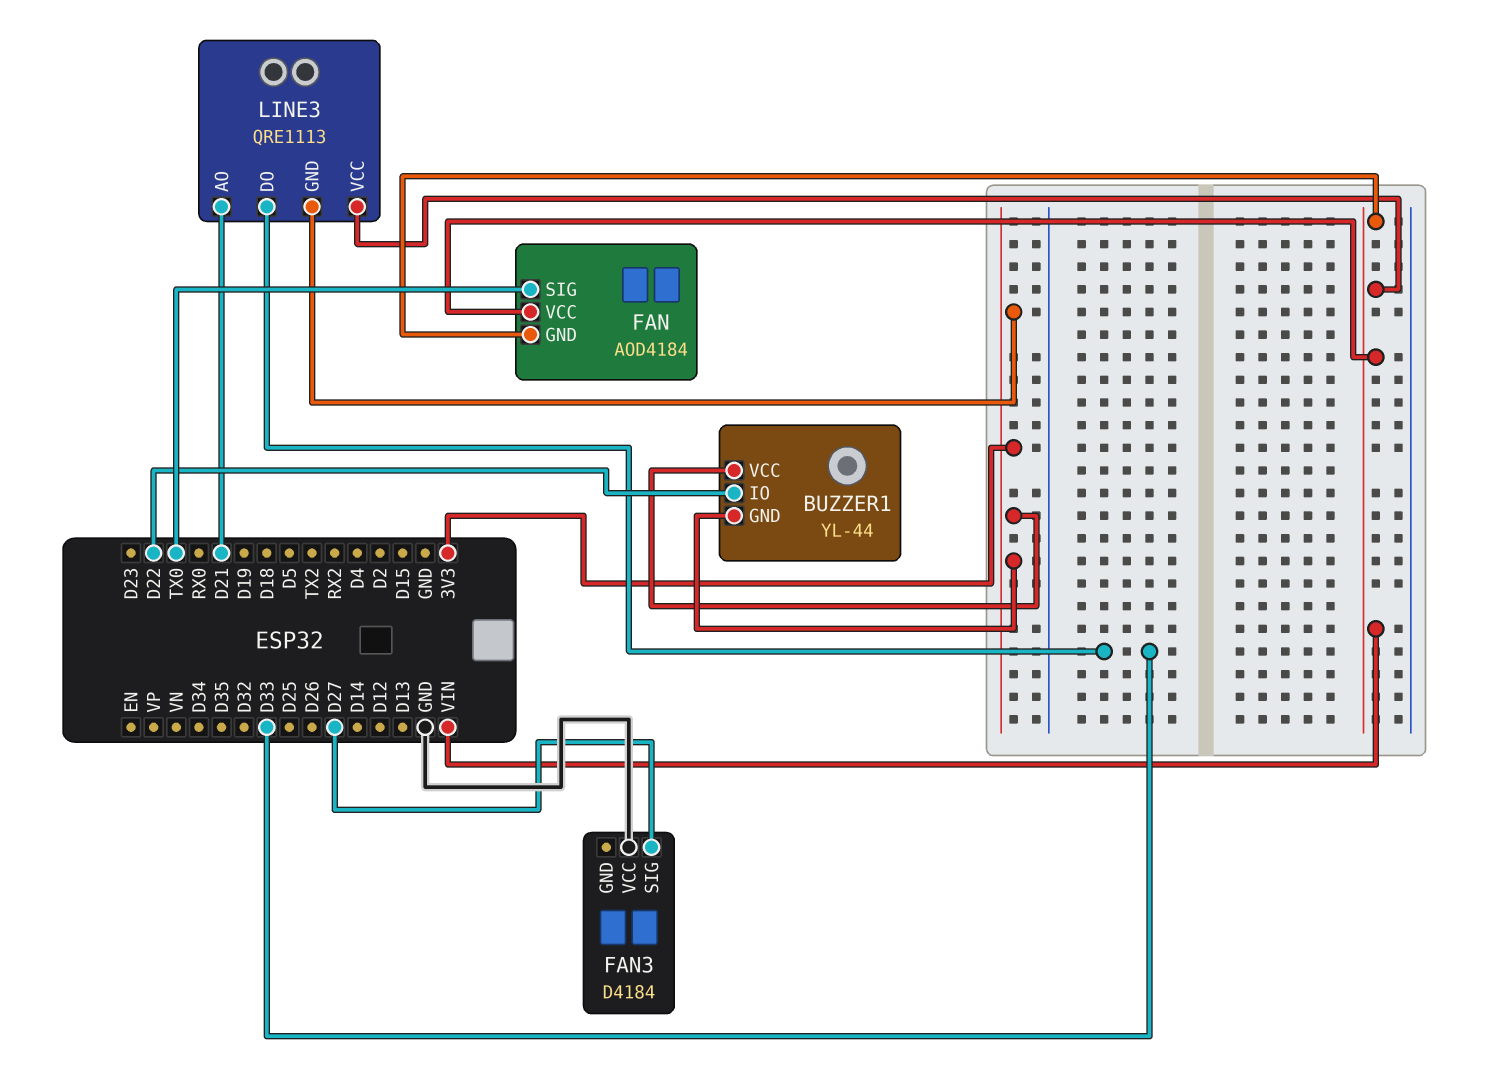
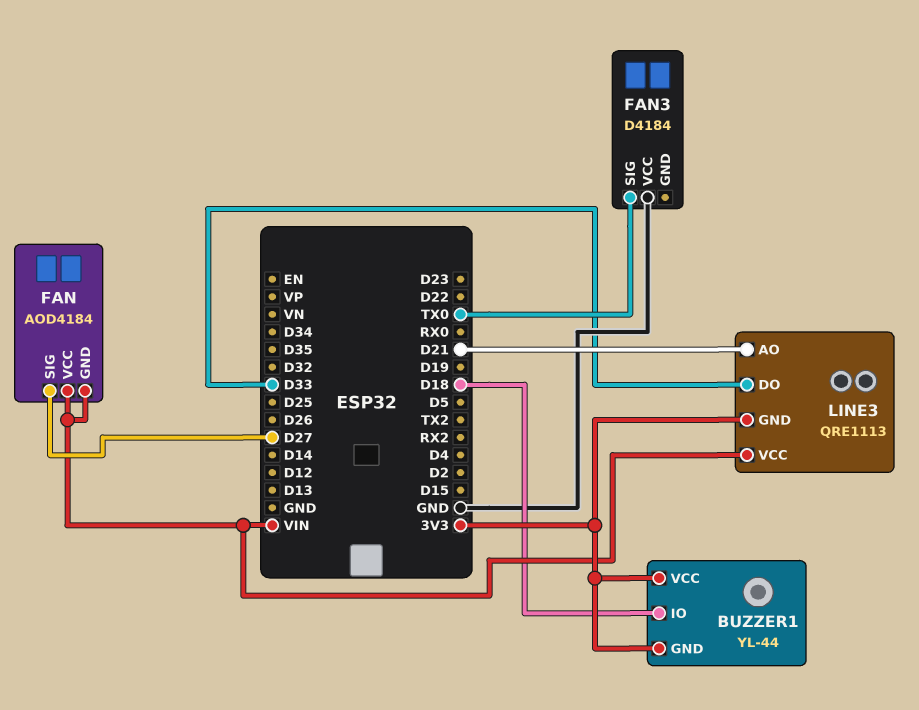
BUZZER1 pin IO: D22 -> D18
FAN pin SIG: TX0 -> D27
FAN3 pin SIG: D27 -> TX0

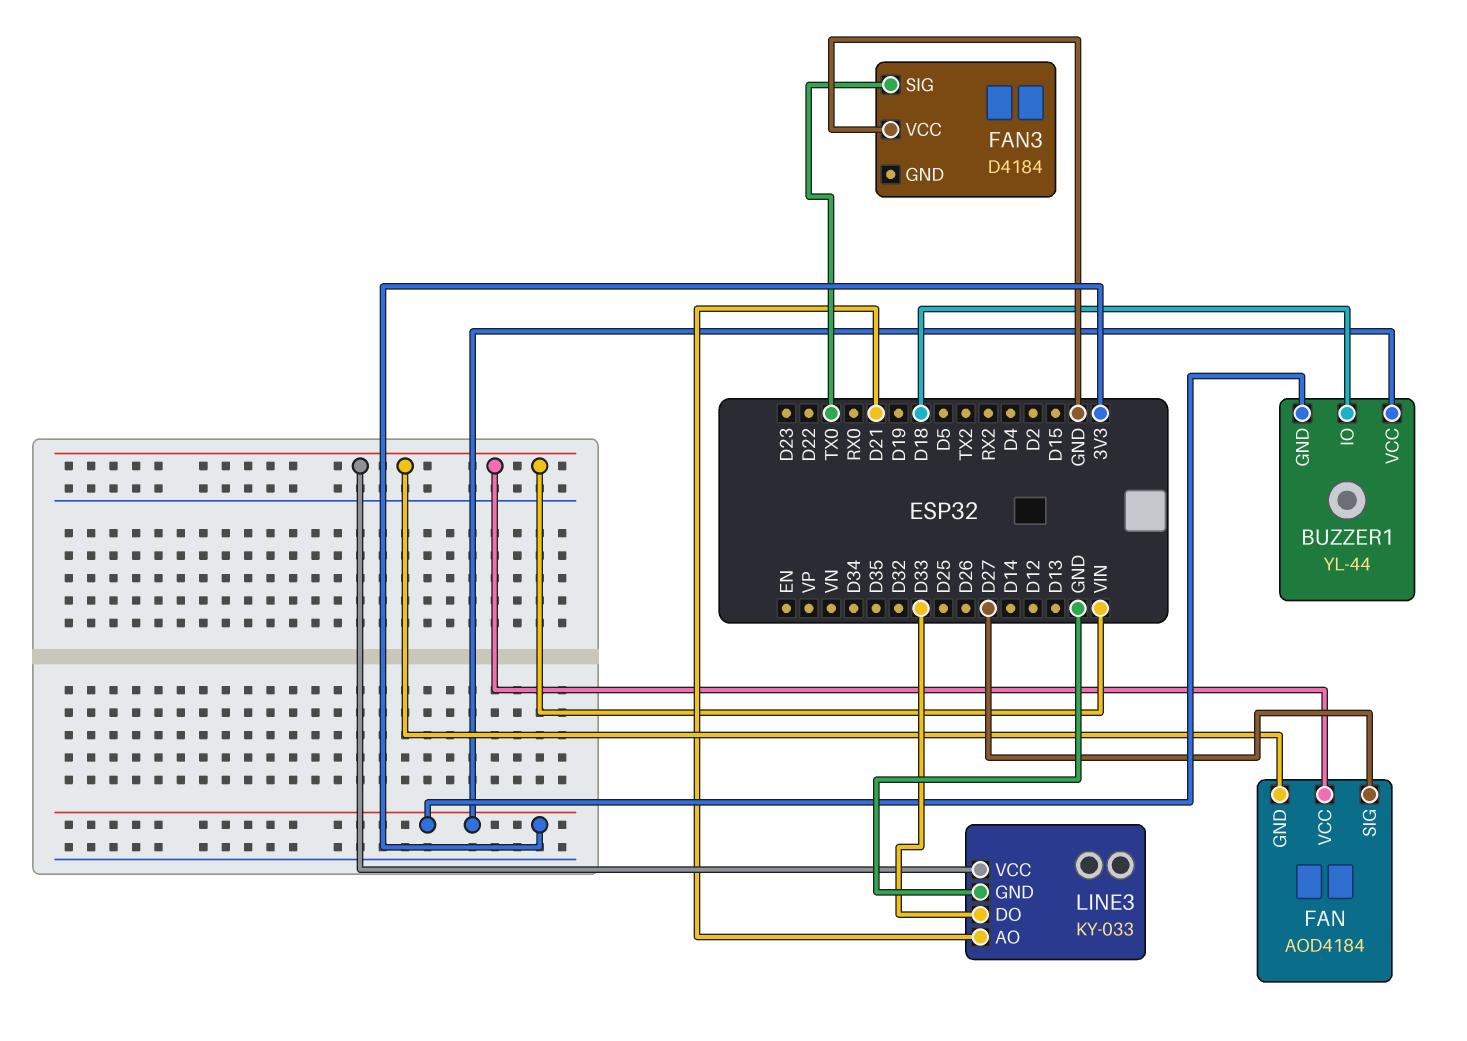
LINE3: QRE1113 -> KY-033
LINE3 pin GND: 3V3 -> GND

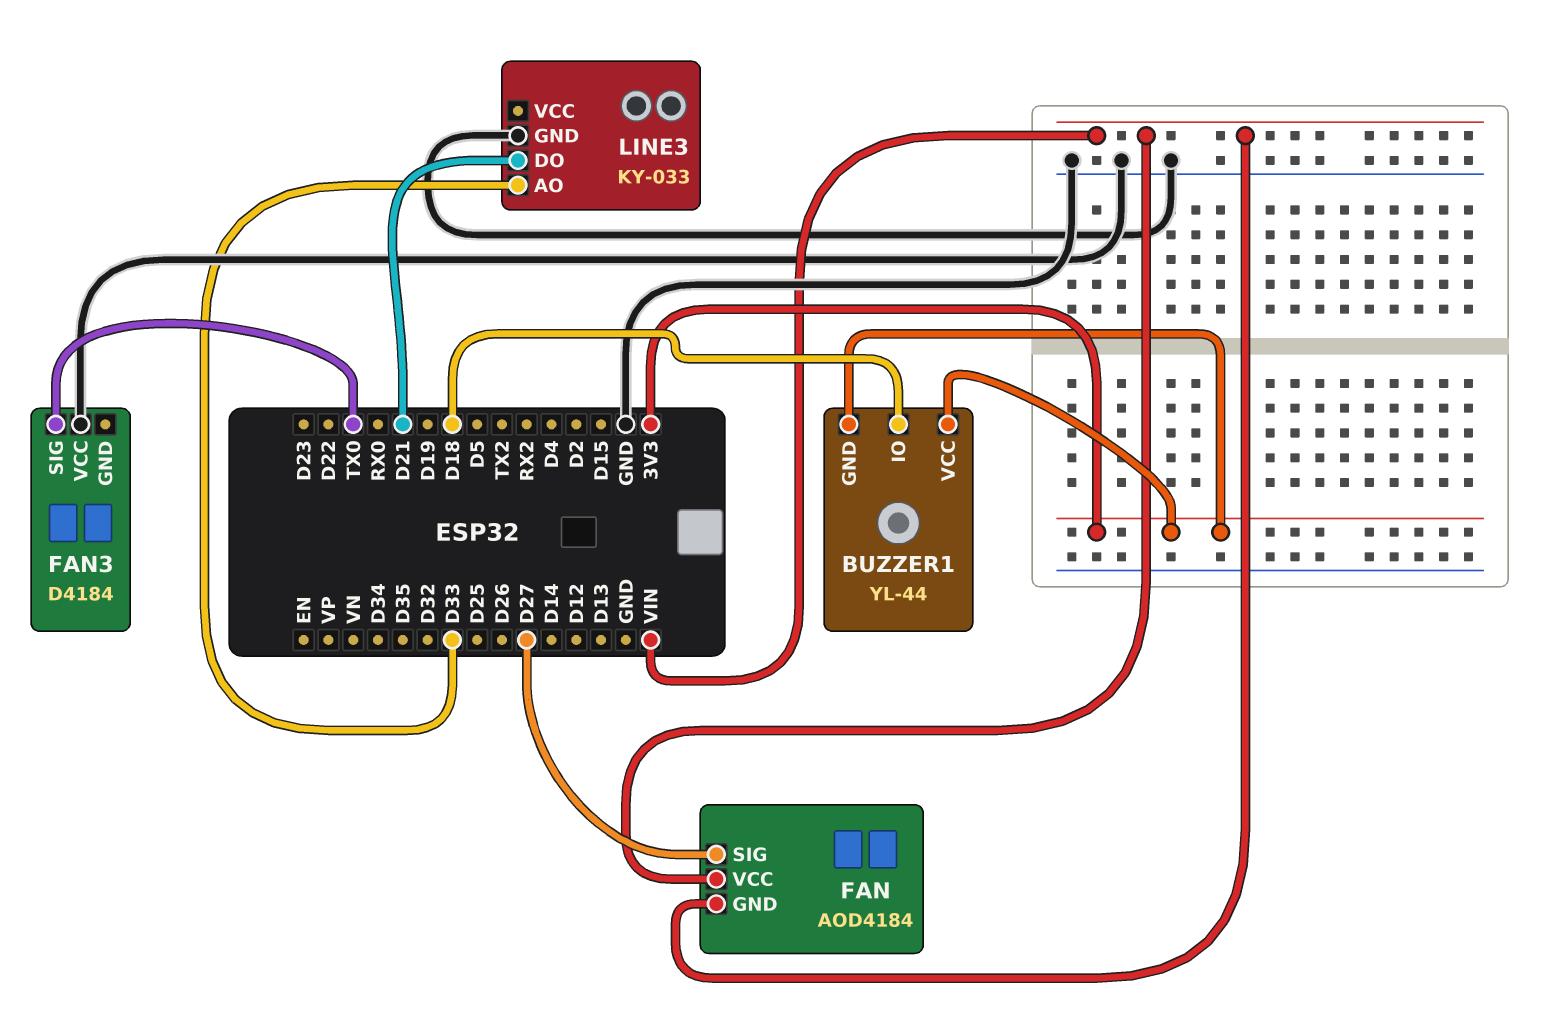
LINE3 pin AO: D21 -> D33
LINE3 pin DO: D33 -> D21
LINE3 pin VCC: VIN -> none

